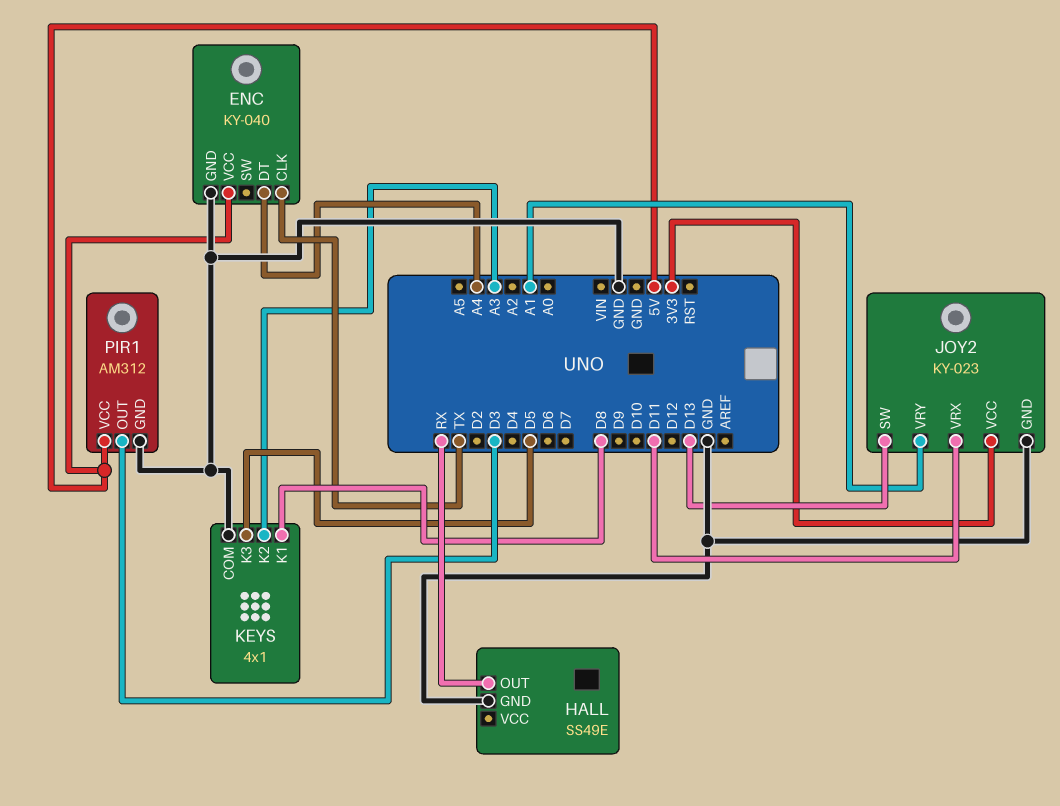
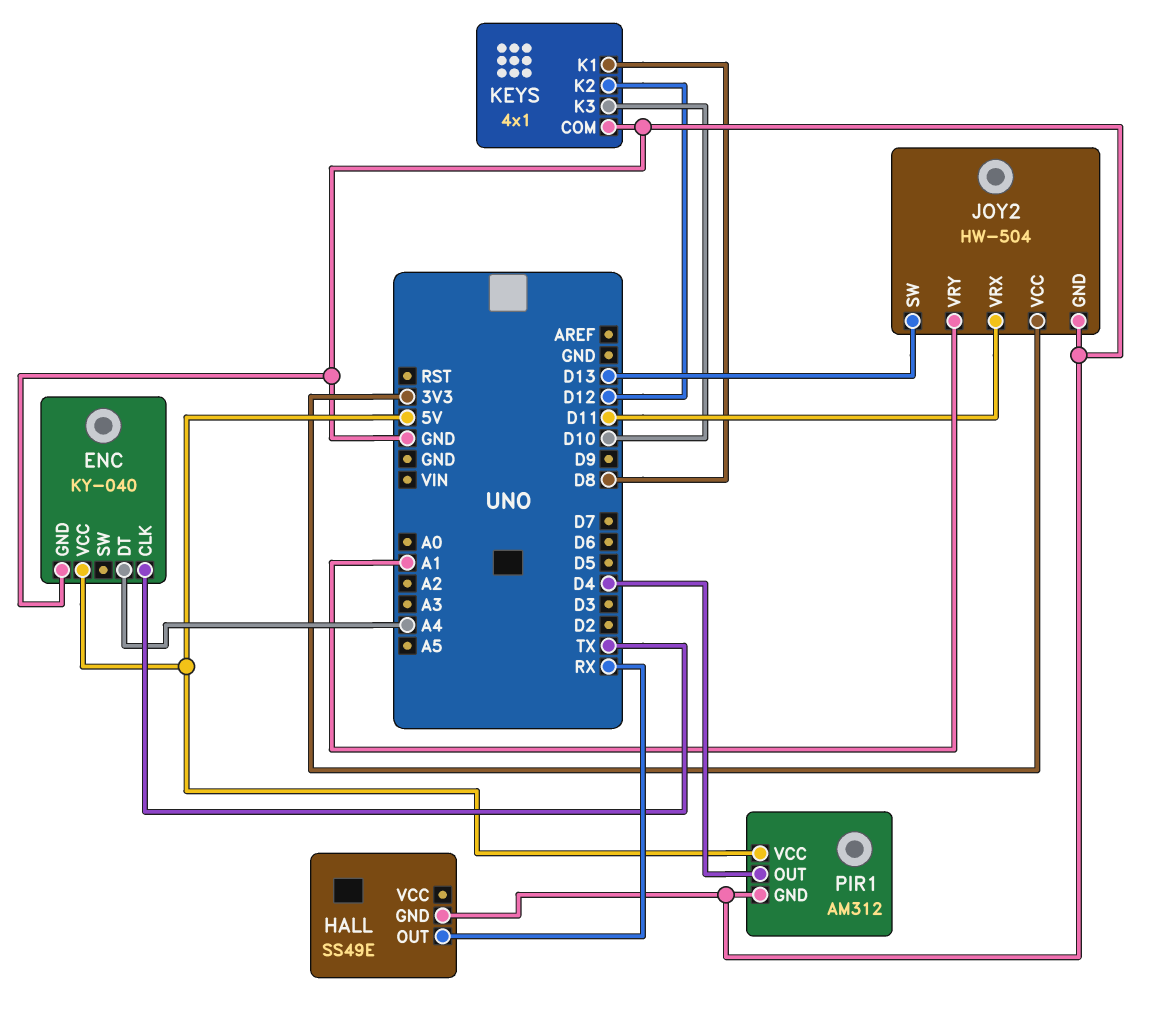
JOY2: KY-023 -> HW-504
KEYS pin K2: A3 -> D12
KEYS pin K3: D5 -> D10
PIR1 pin OUT: D3 -> D4

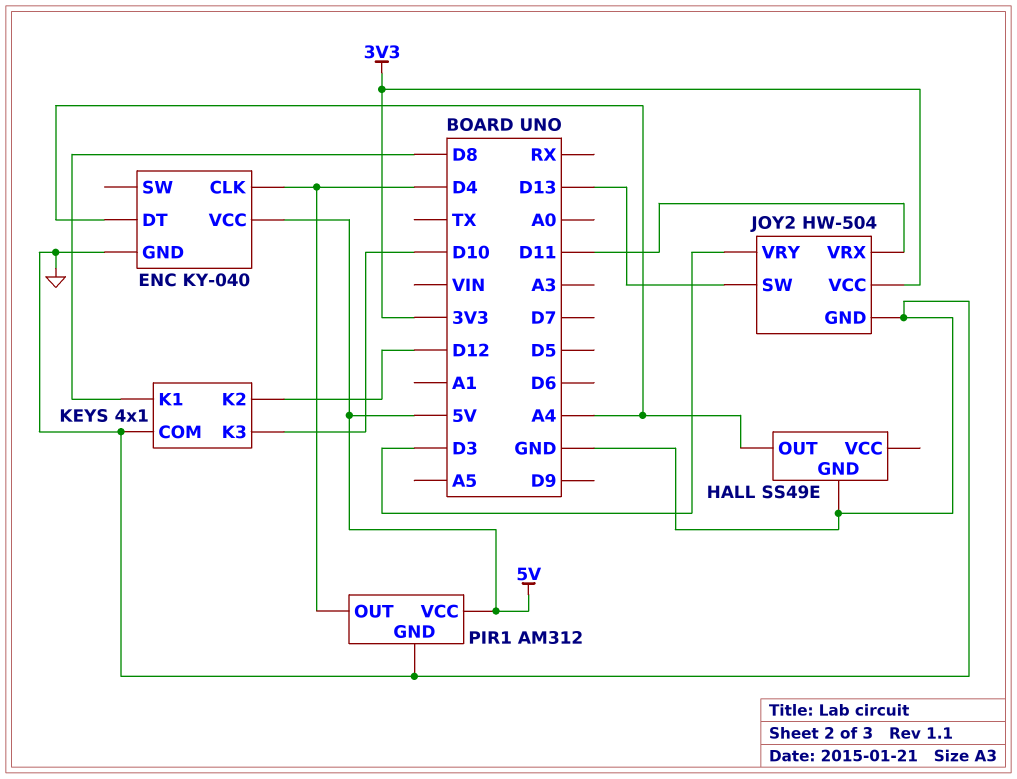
ENC pin CLK: TX -> D4
HALL pin OUT: RX -> A4
JOY2 pin VRY: A1 -> D3

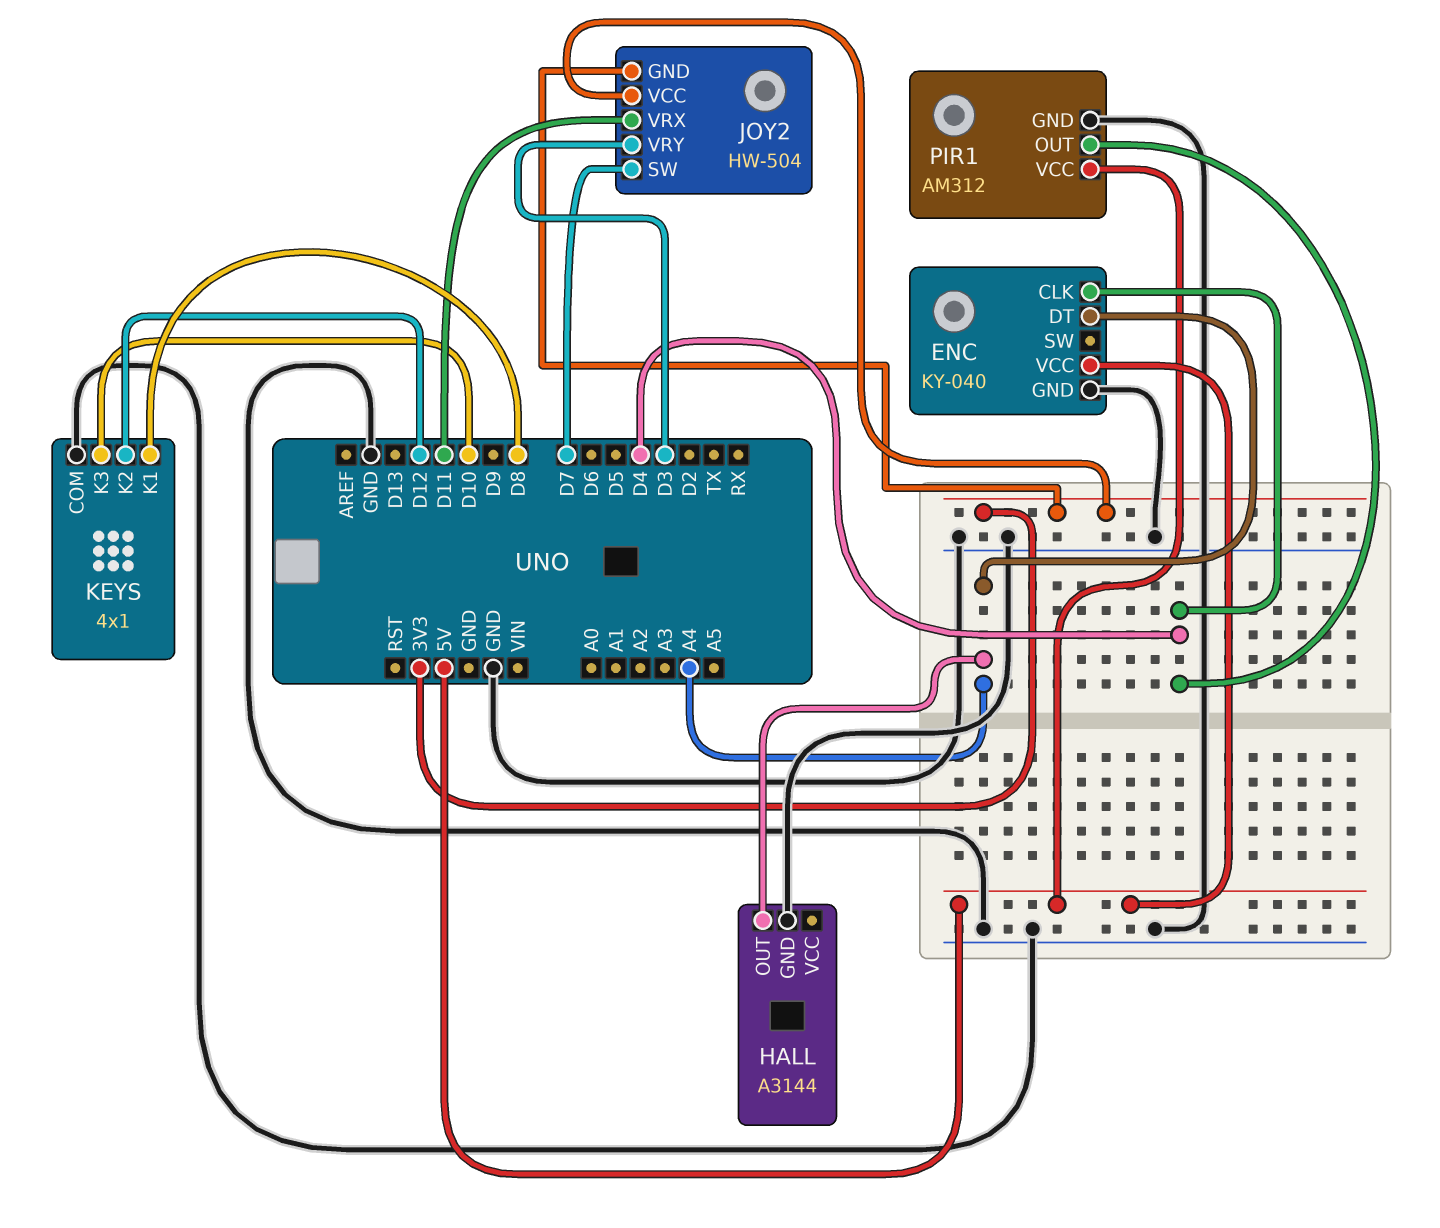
HALL: SS49E -> A3144
JOY2 pin GND: GND -> 3V3
JOY2 pin SW: D13 -> D7

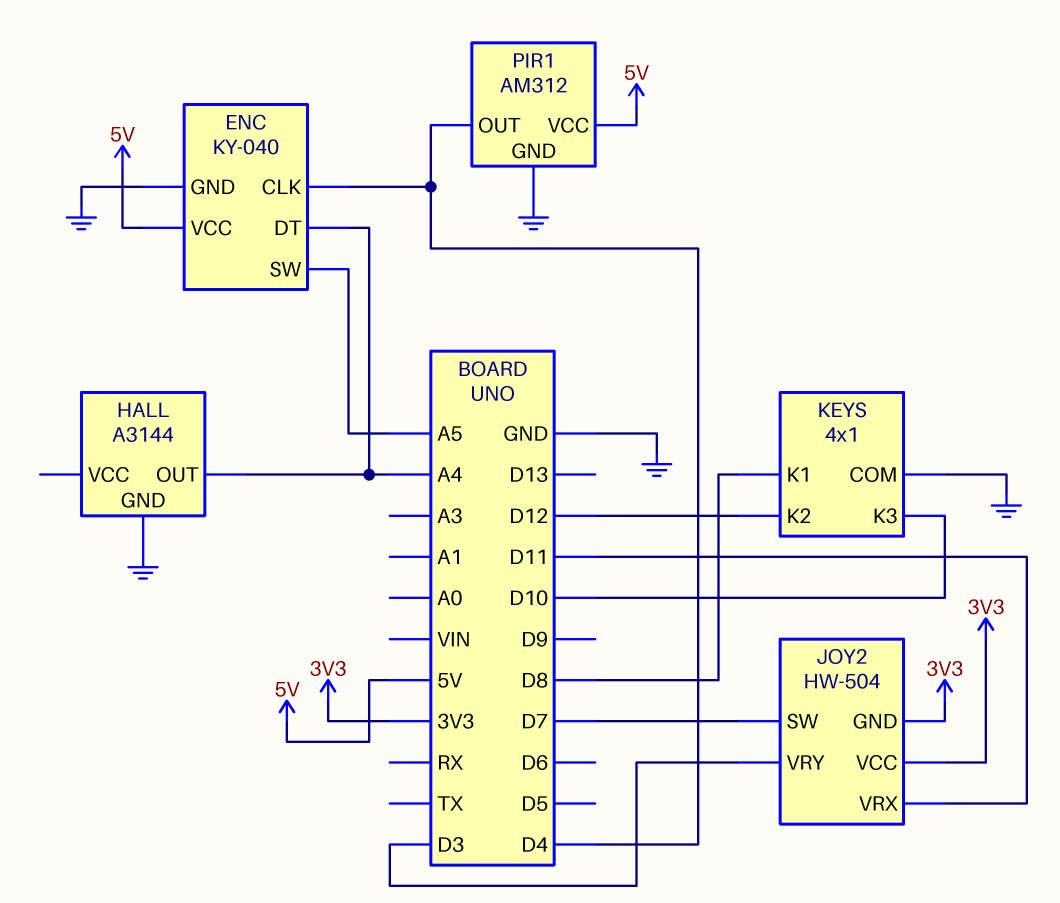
ENC pin SW: none -> A5

